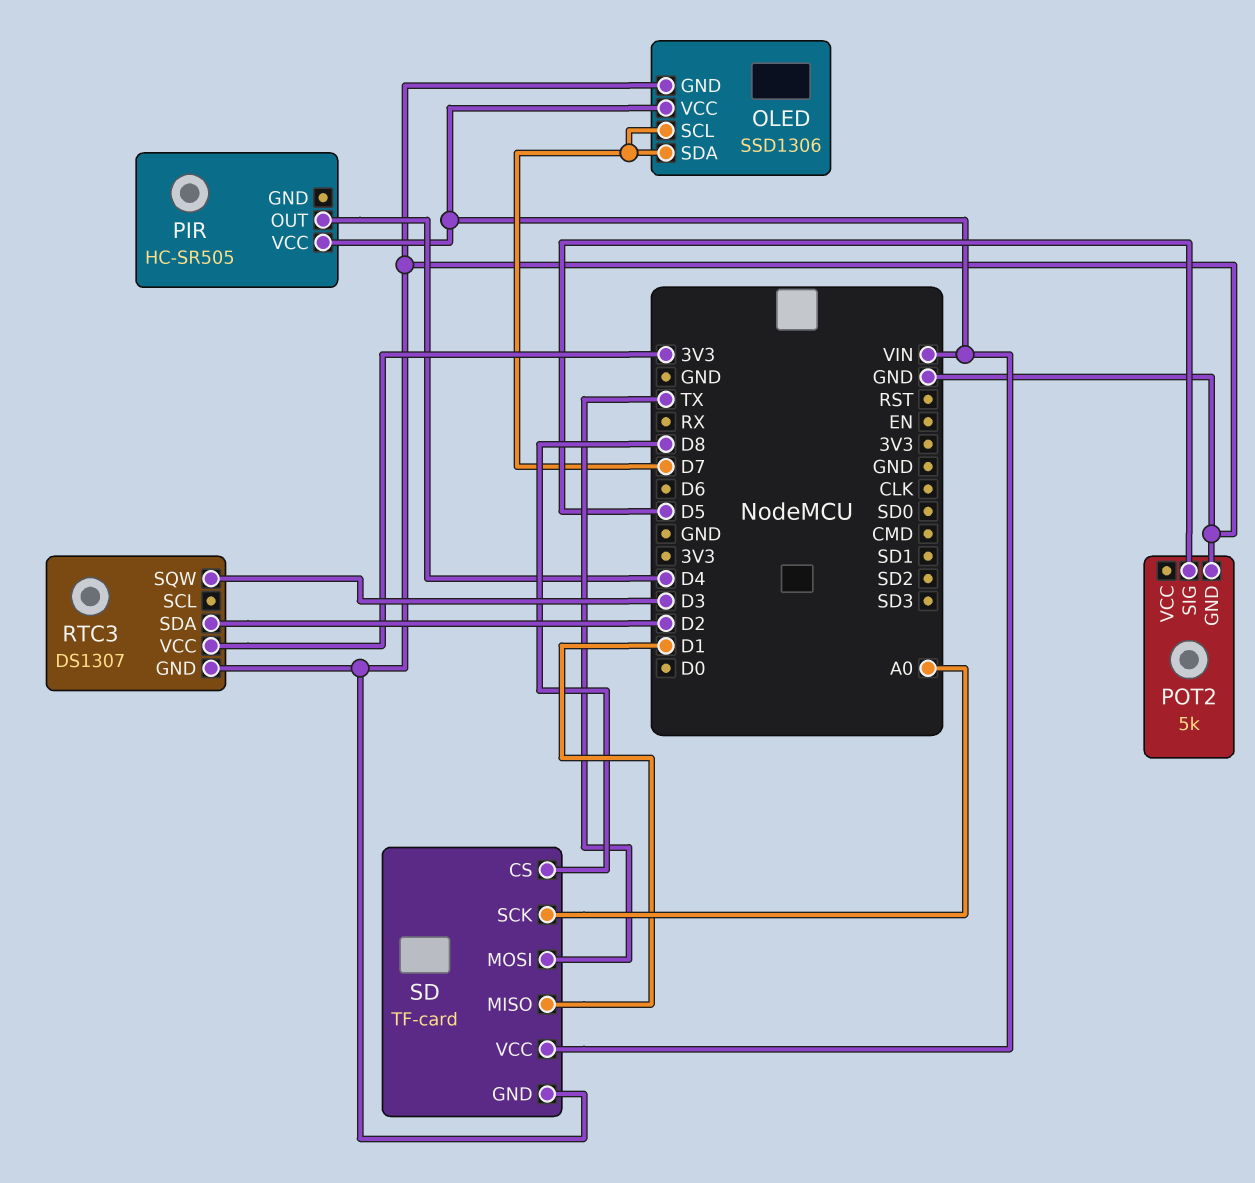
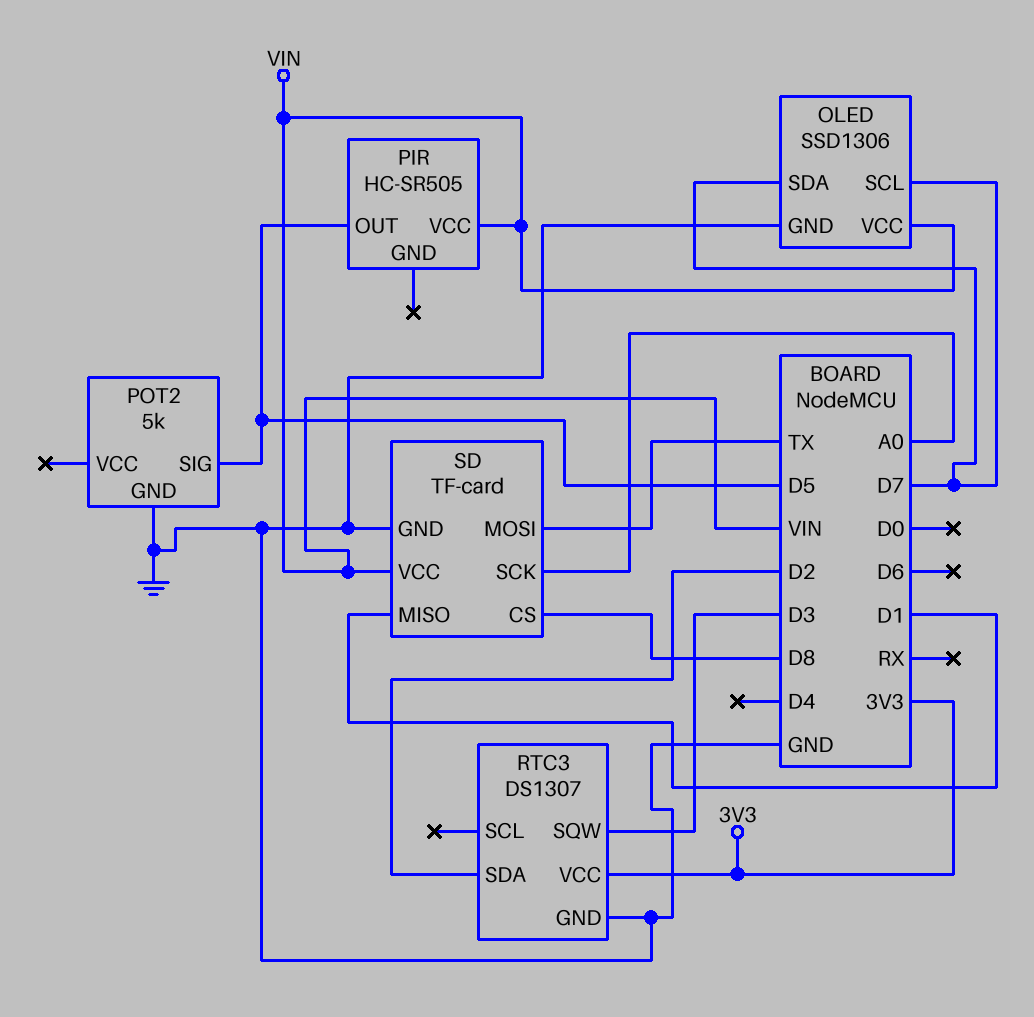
PIR pin OUT: D4 -> D5

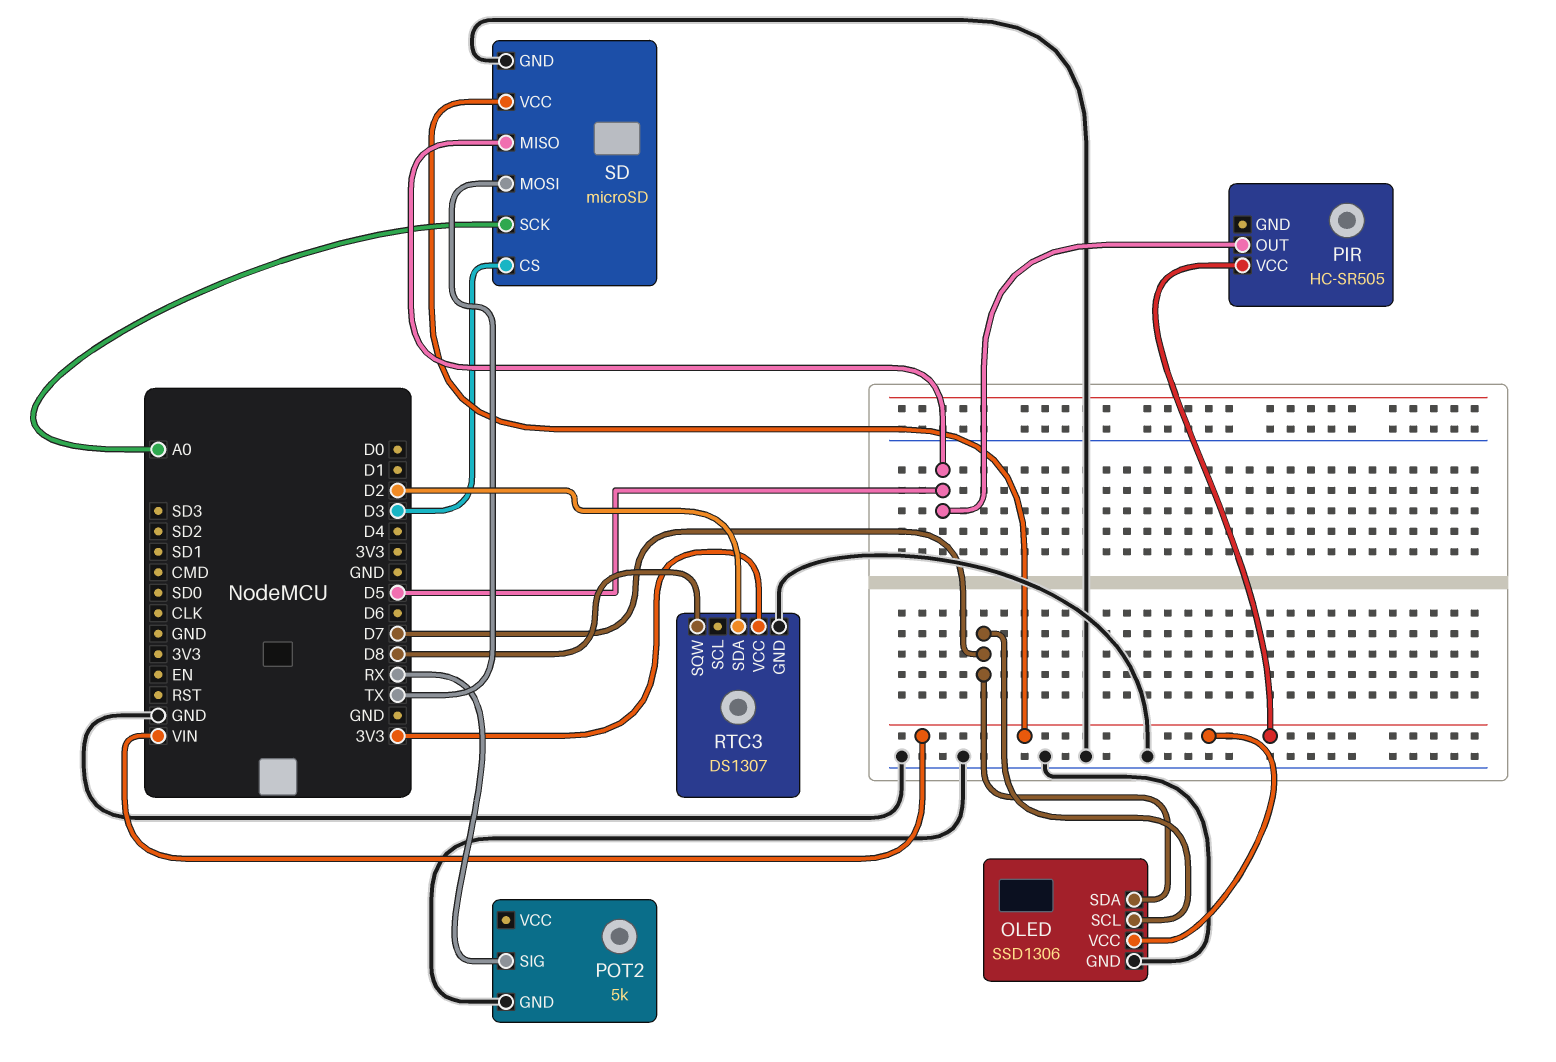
POT2 pin SIG: D5 -> RX
RTC3 pin SQW: D3 -> D8
SD: TF-card -> microSD
SD pin CS: D8 -> D3
SD pin MISO: D1 -> D5

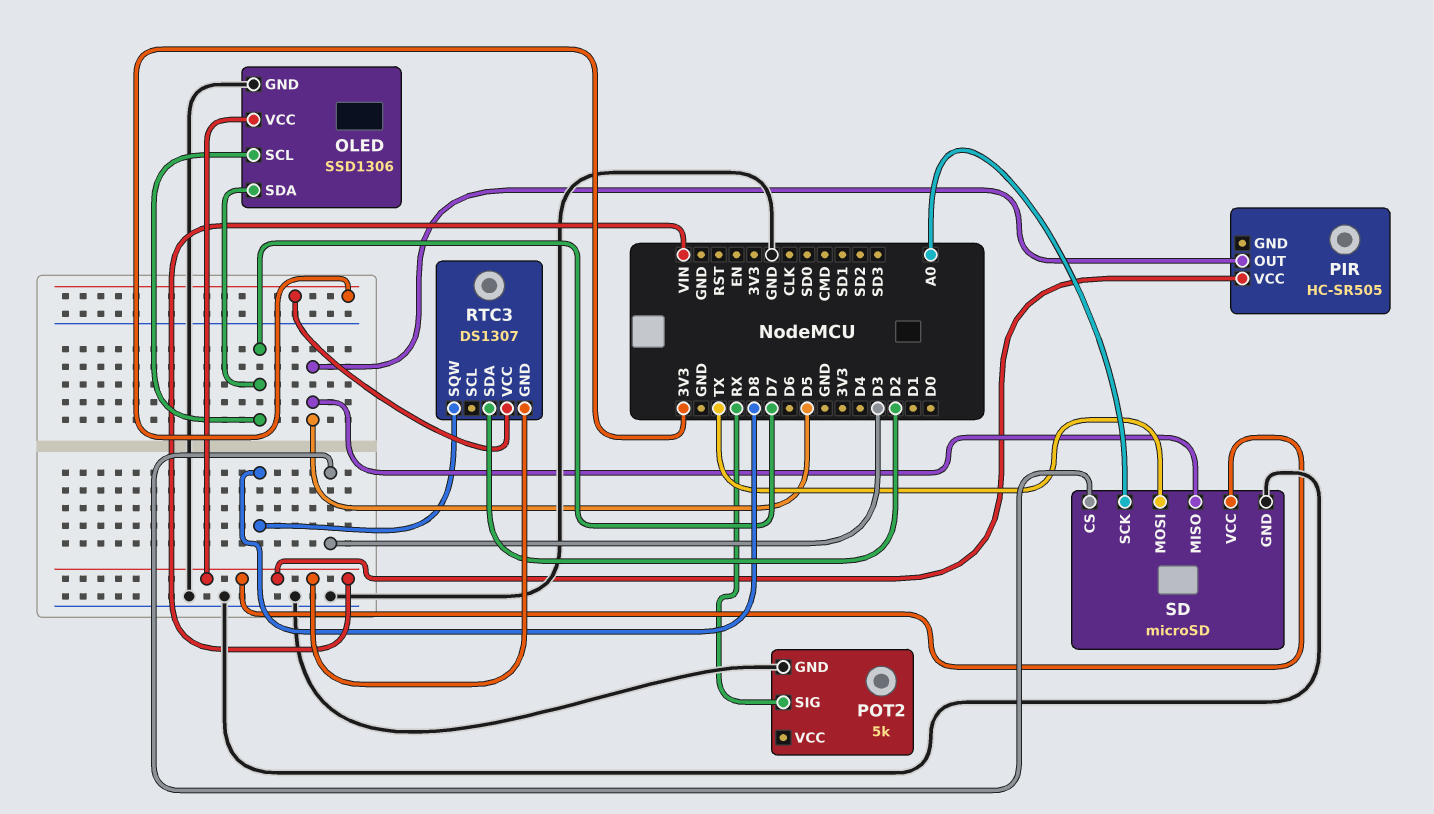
RTC3 pin GND: GND -> VIN

